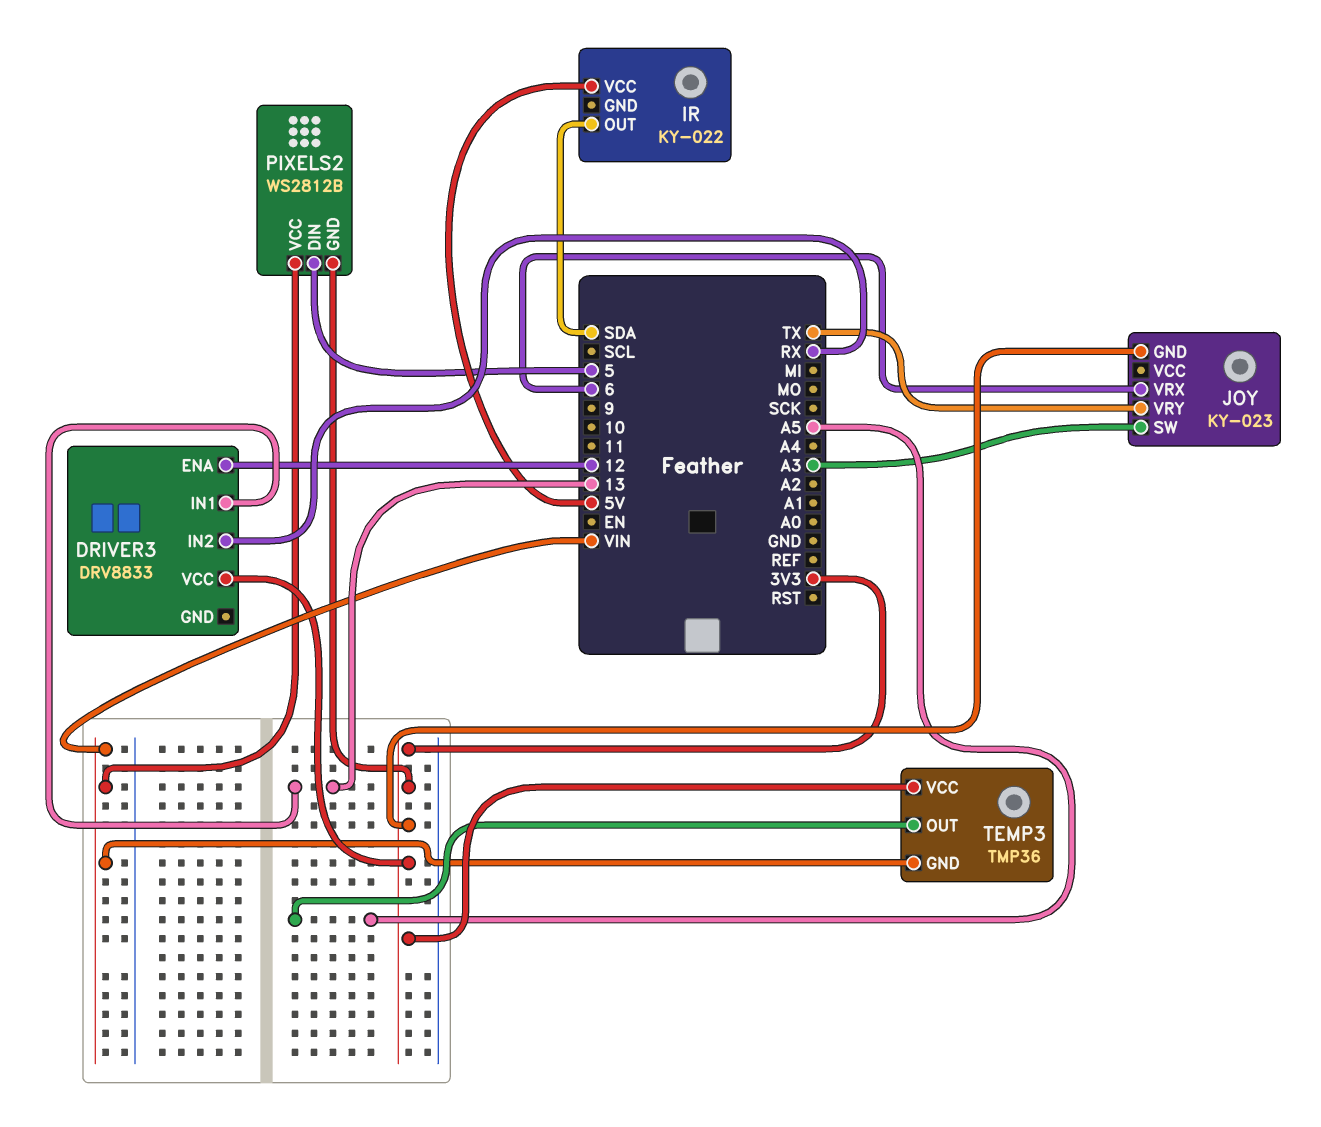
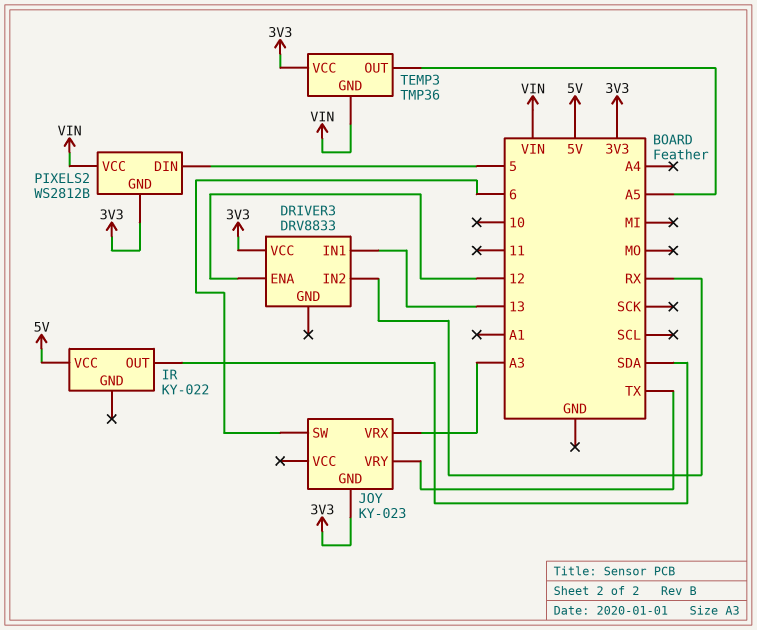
JOY pin SW: A3 -> 6
JOY pin VRX: 6 -> A3

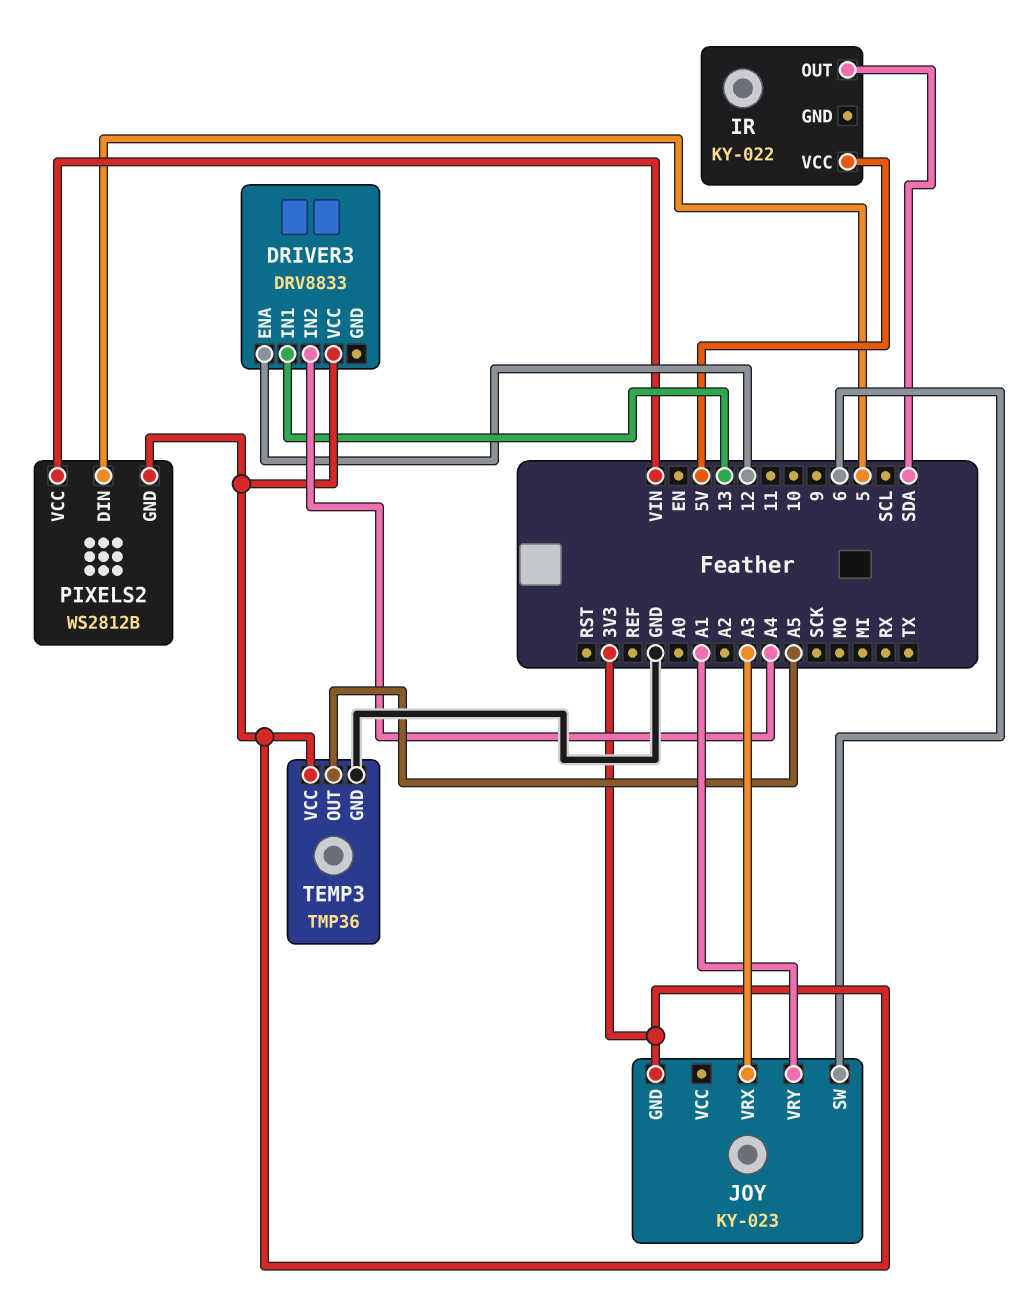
DRIVER3 pin IN2: RX -> A4
JOY pin VRY: TX -> A1
TEMP3 pin GND: VIN -> GND

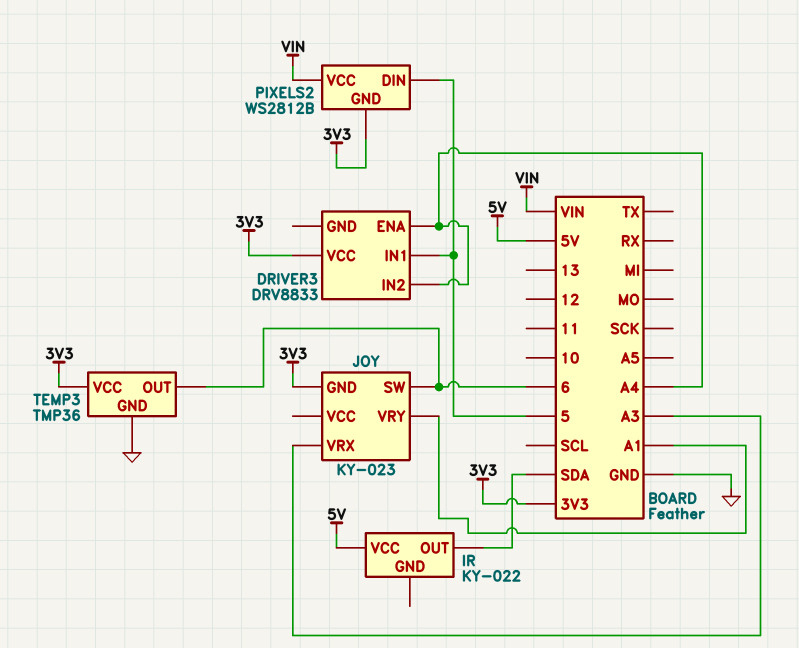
DRIVER3 pin ENA: 12 -> A4
DRIVER3 pin IN1: 13 -> 5
TEMP3 pin OUT: A5 -> 6

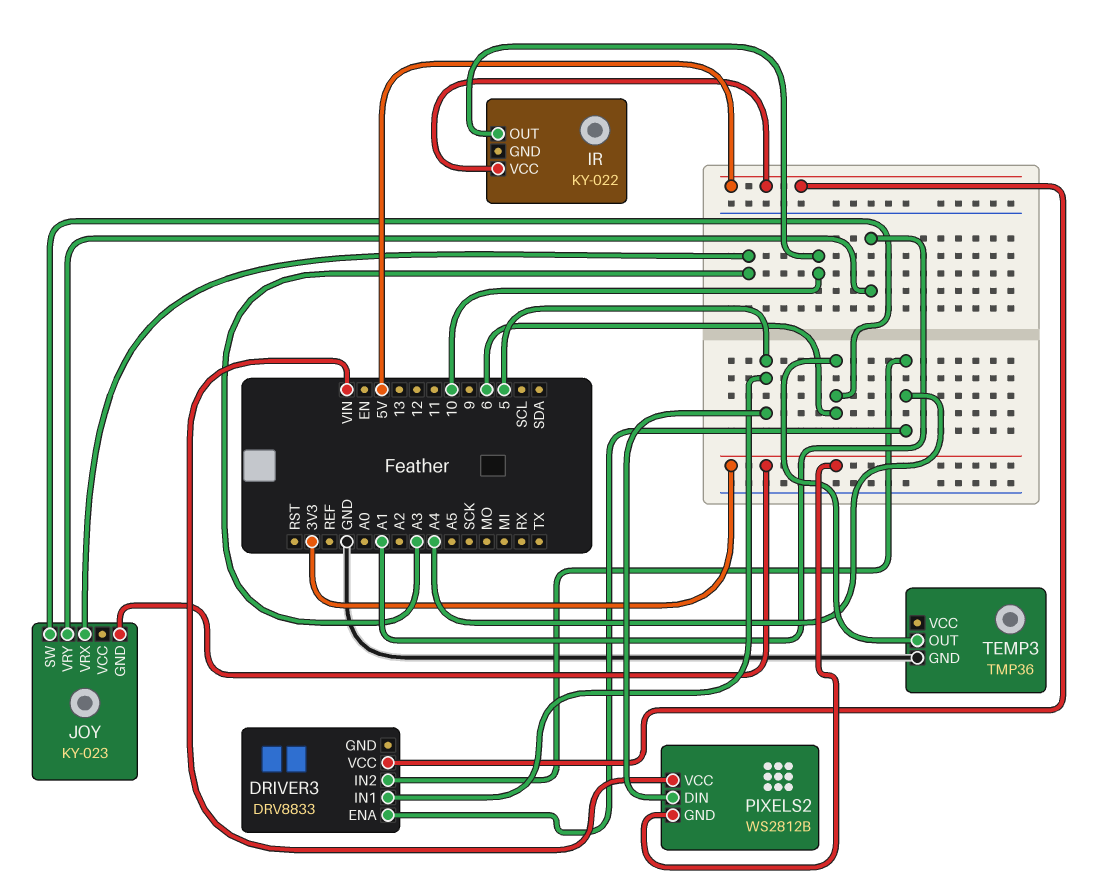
DRIVER3 pin VCC: 3V3 -> 5V
IR pin OUT: SDA -> 10
TEMP3 pin VCC: 3V3 -> none

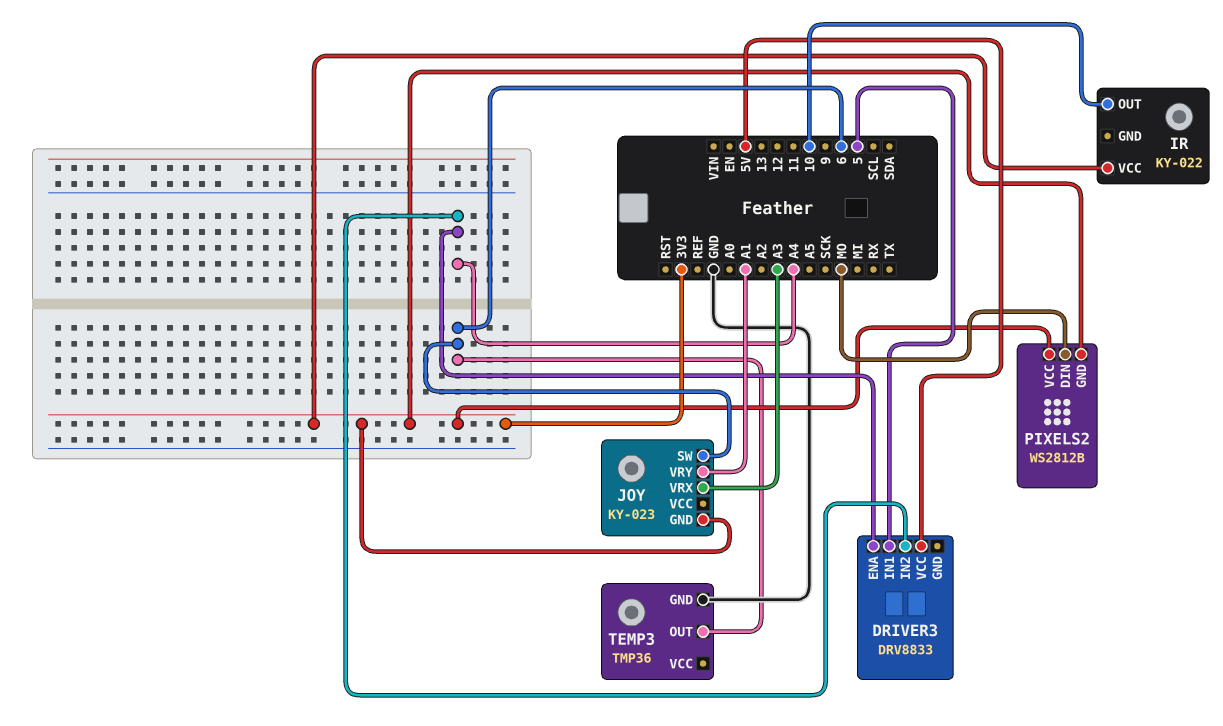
IR pin VCC: 5V -> 3V3
PIXELS2 pin DIN: 5 -> MO
PIXELS2 pin VCC: VIN -> 3V3

